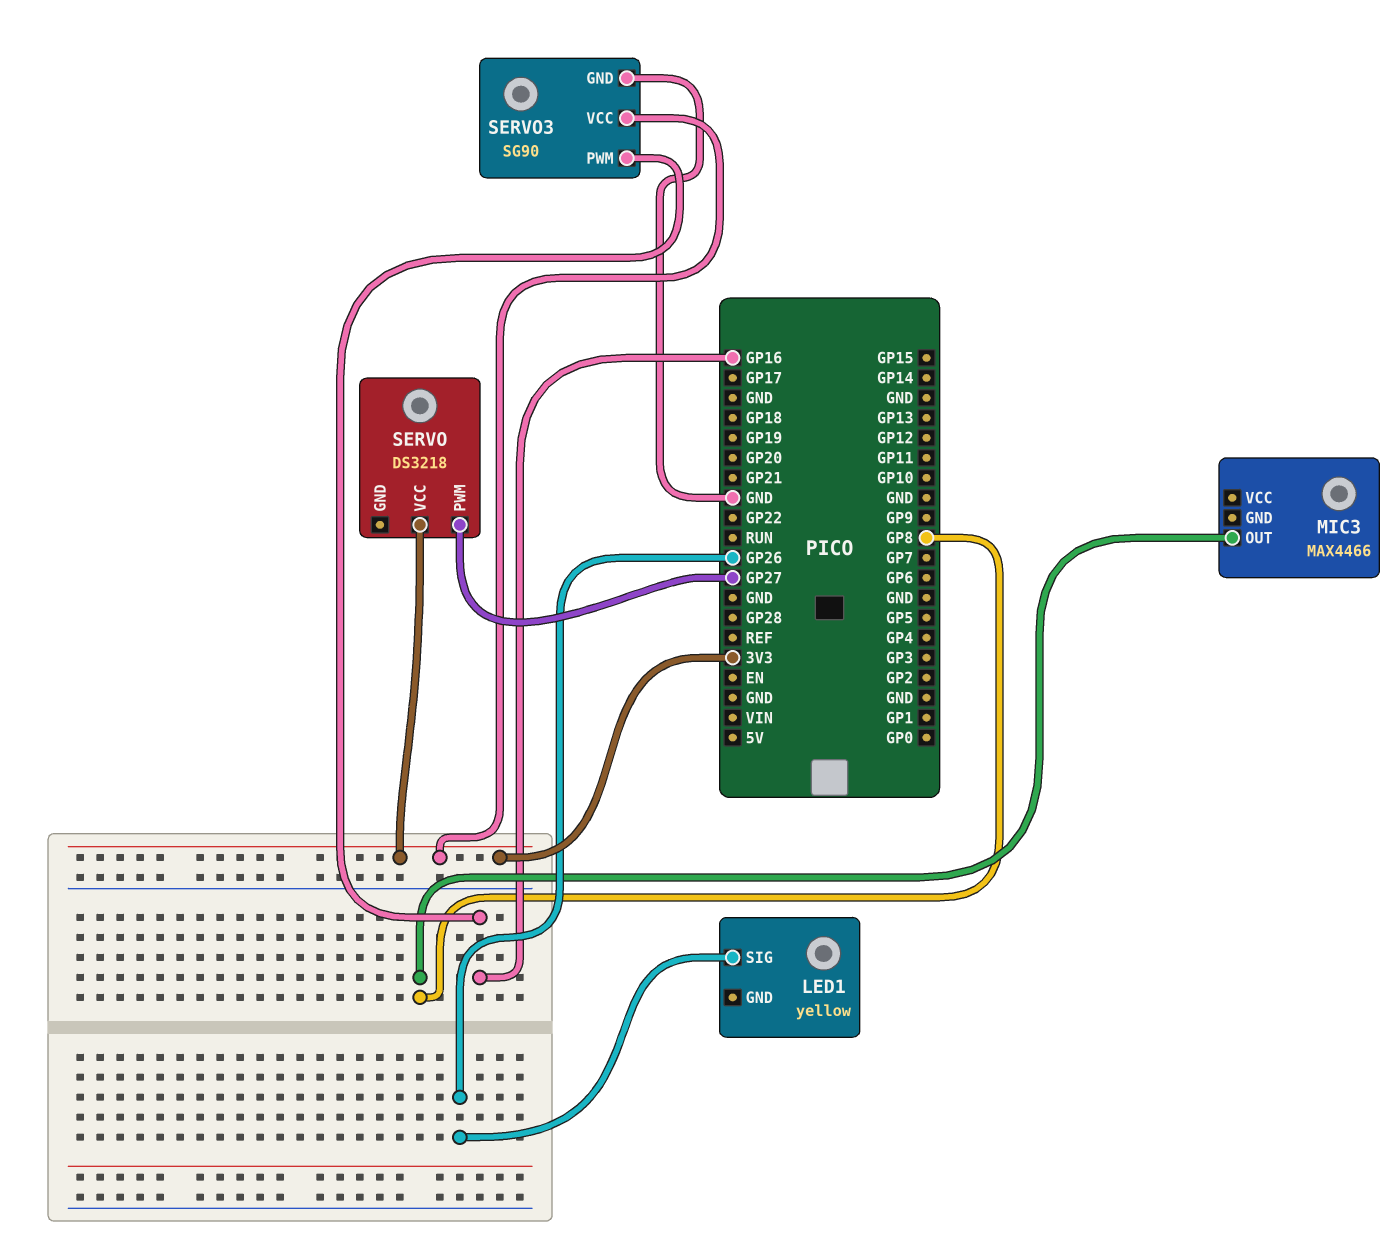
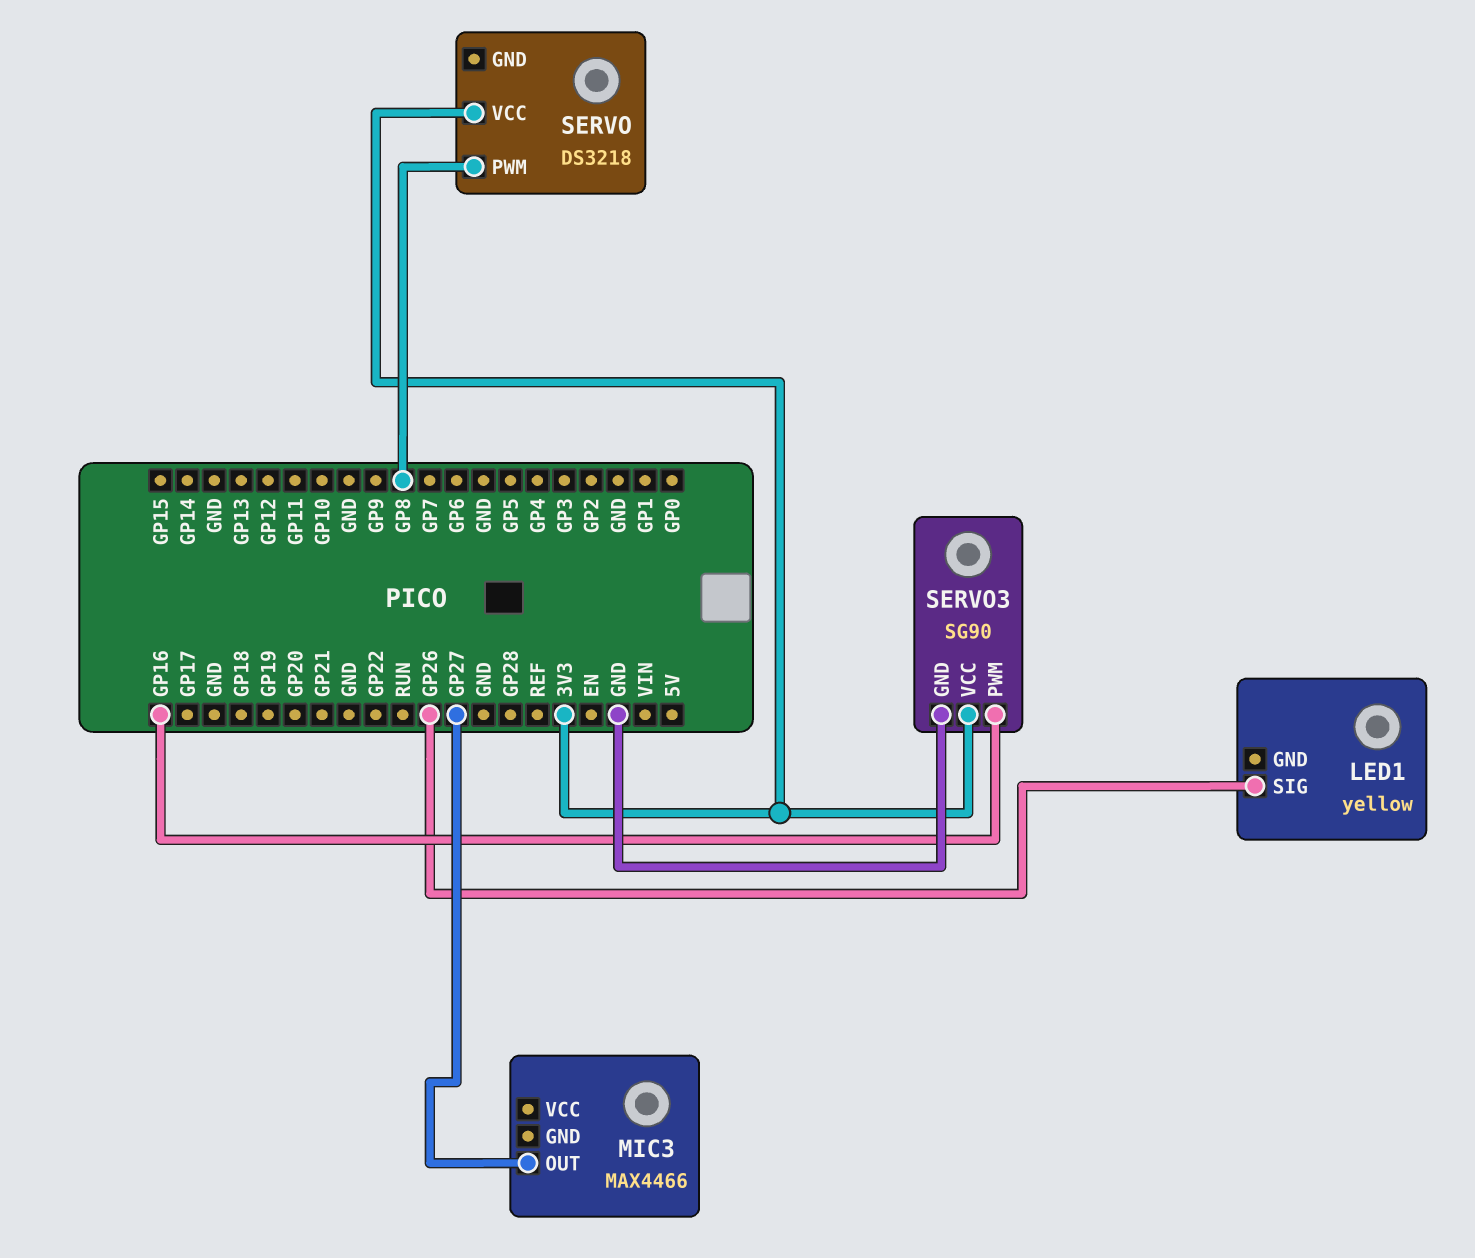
MIC3 pin OUT: GP8 -> GP27
SERVO pin PWM: GP27 -> GP8

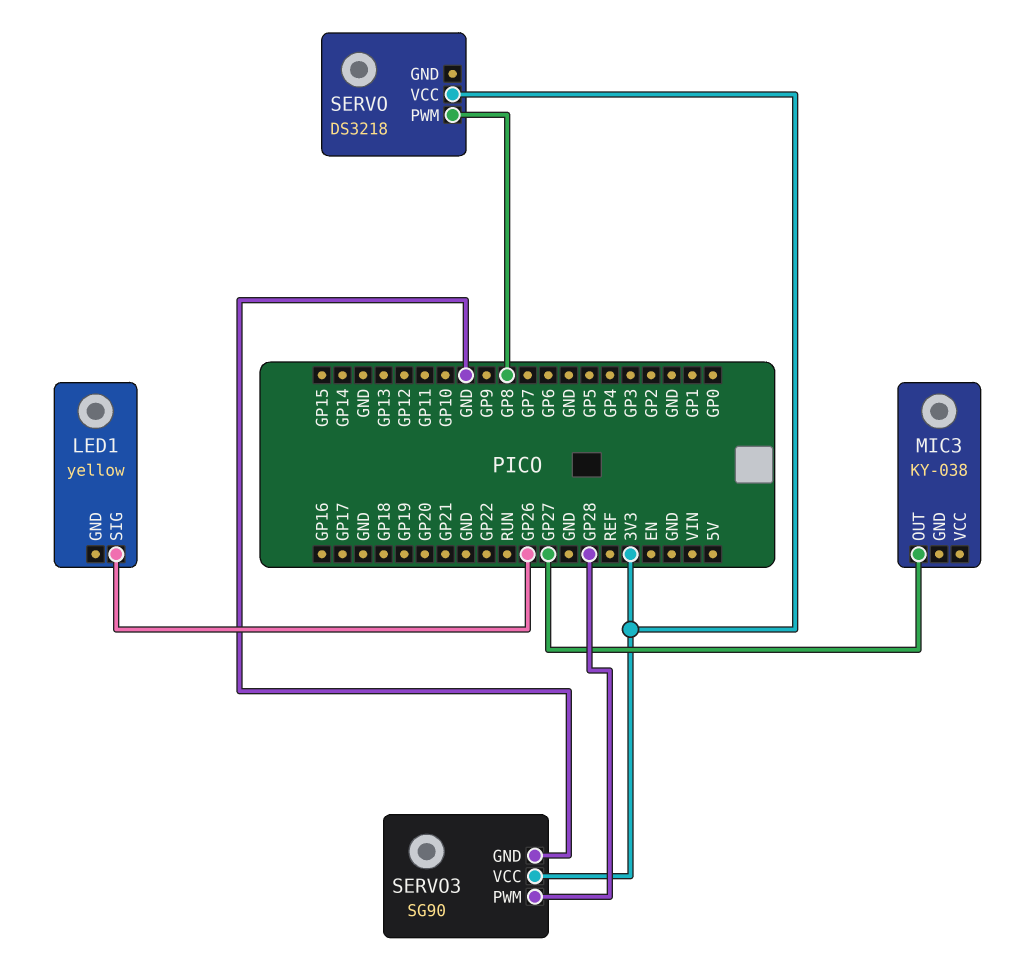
MIC3: MAX4466 -> KY-038
SERVO3 pin PWM: GP16 -> GP28

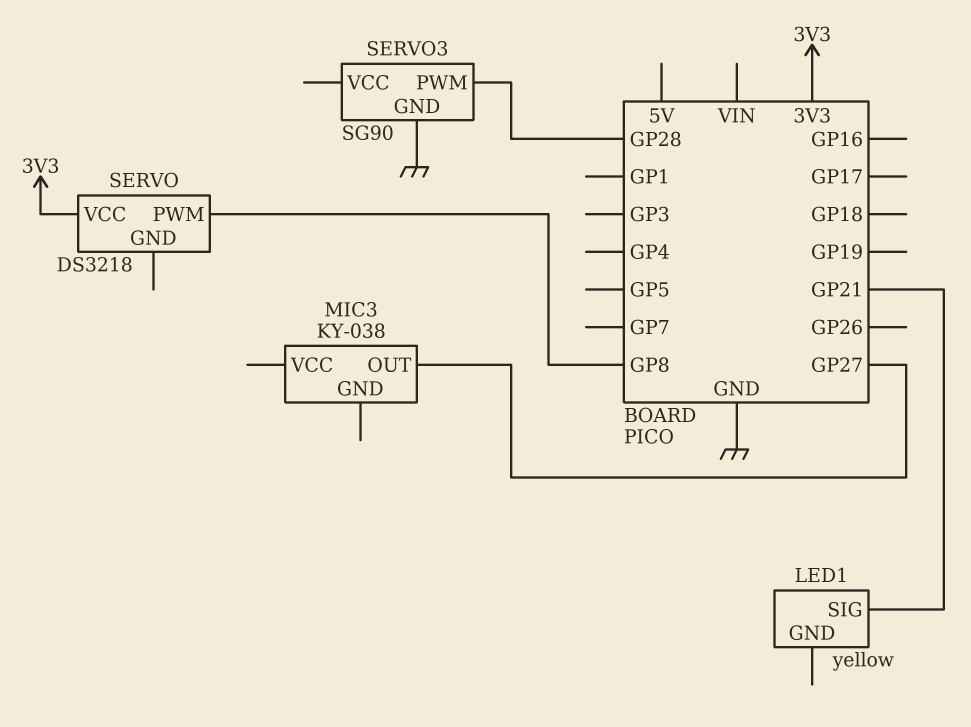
LED1 pin SIG: GP26 -> GP21
SERVO3 pin VCC: 3V3 -> none

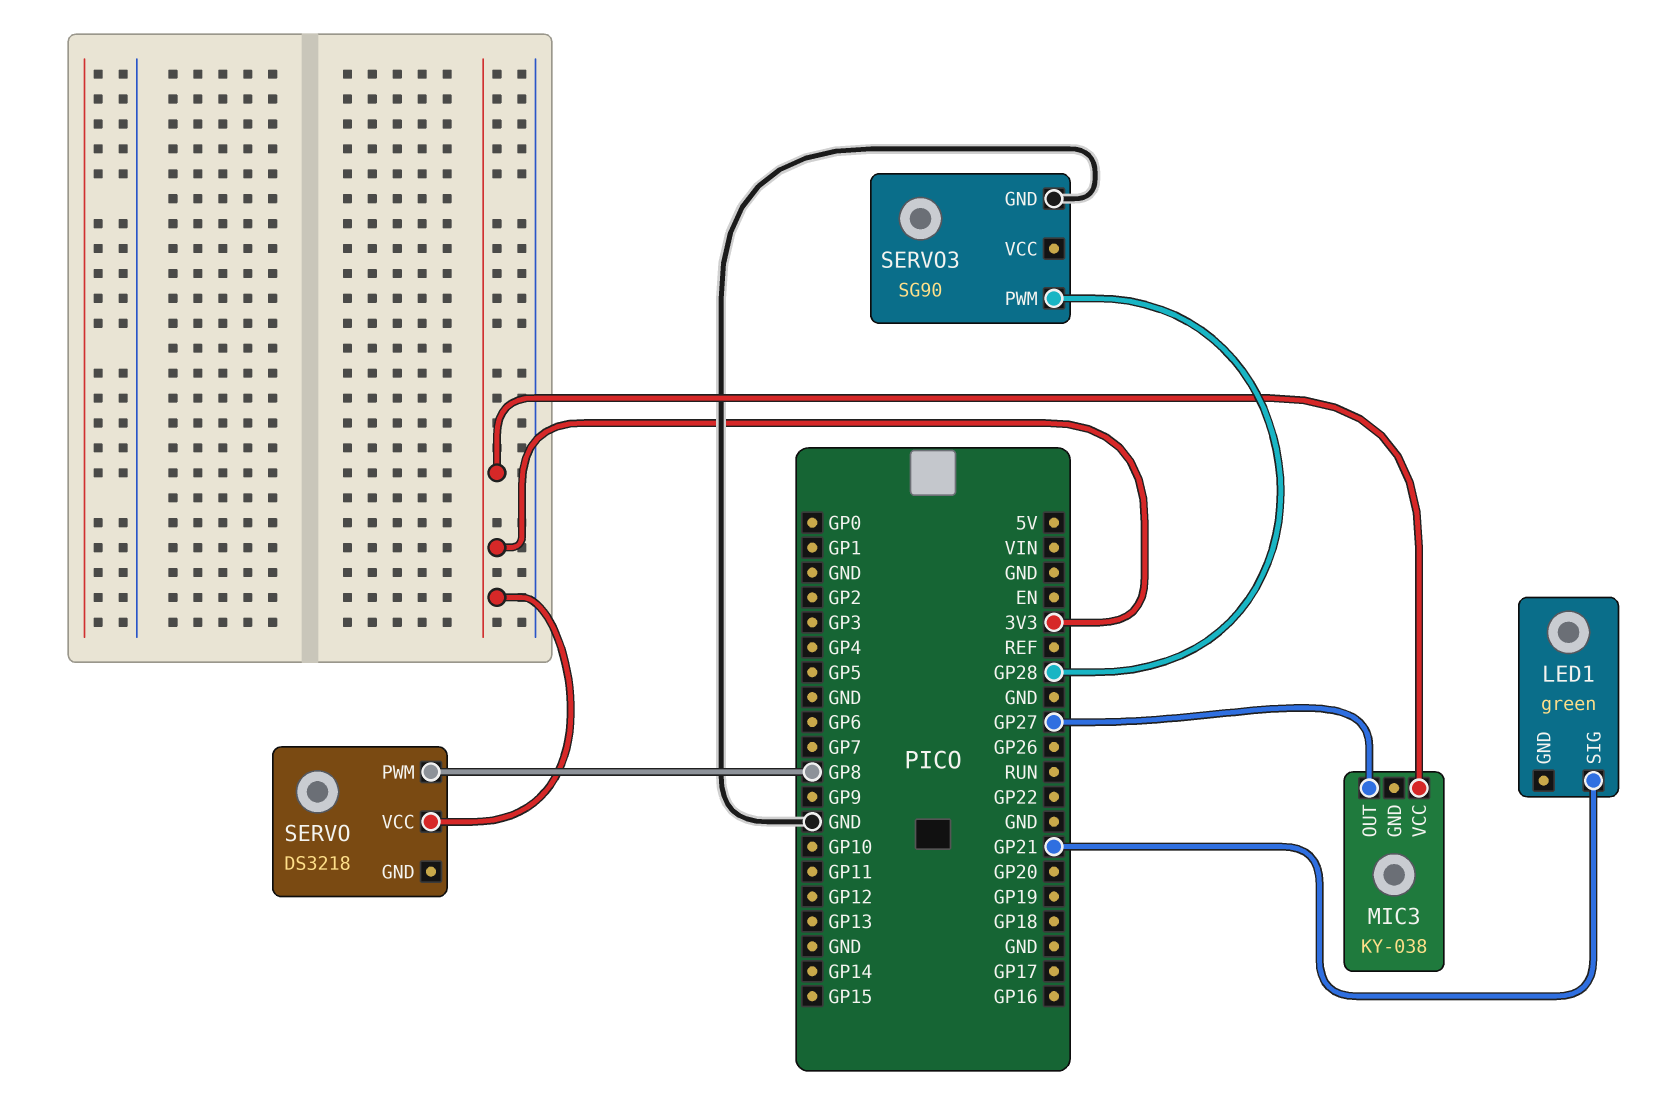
LED1: yellow -> green
MIC3 pin VCC: none -> 3V3

